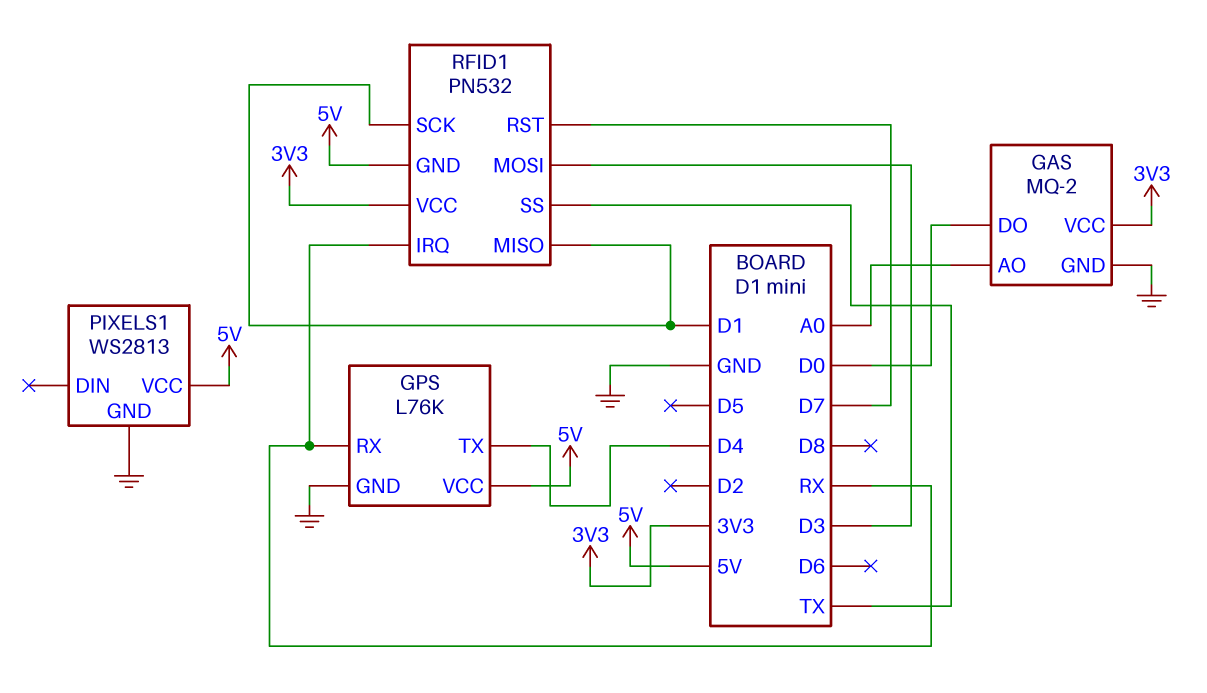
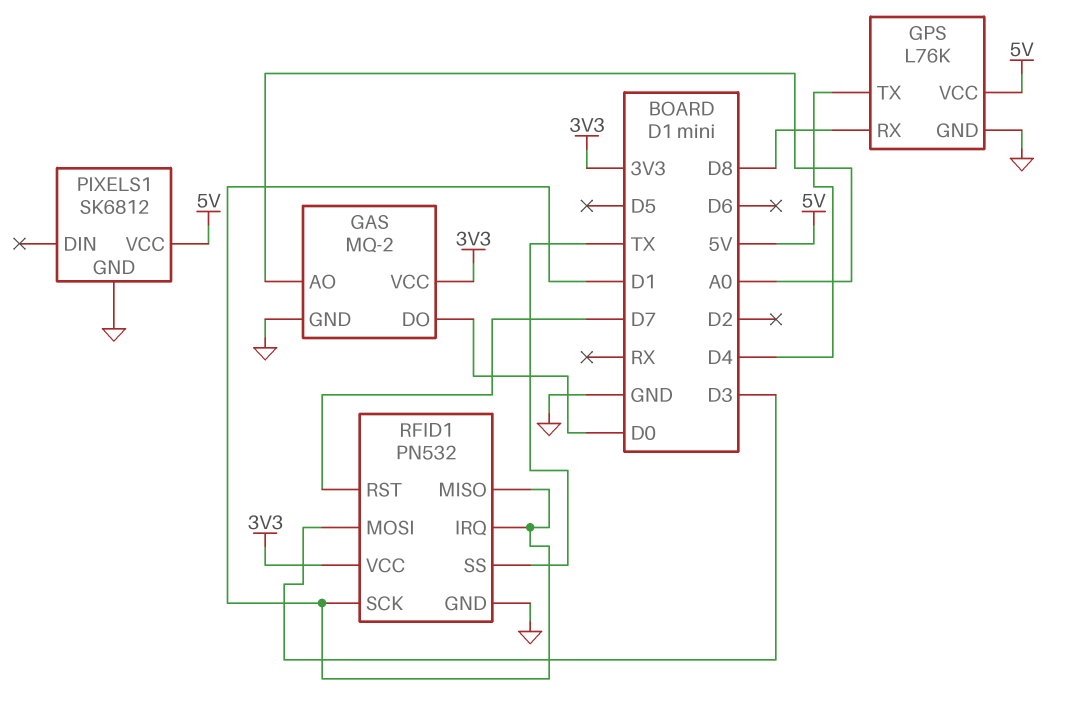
GPS pin RX: RX -> D8
PIXELS1: WS2813 -> SK6812
RFID1 pin GND: 5V -> GND
RFID1 pin IRQ: RX -> D1

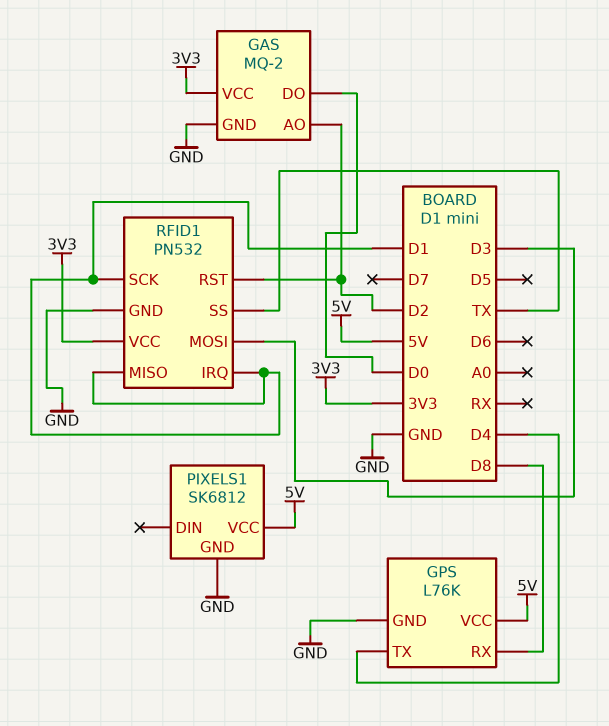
GAS pin AO: A0 -> D2
RFID1 pin RST: D7 -> D2

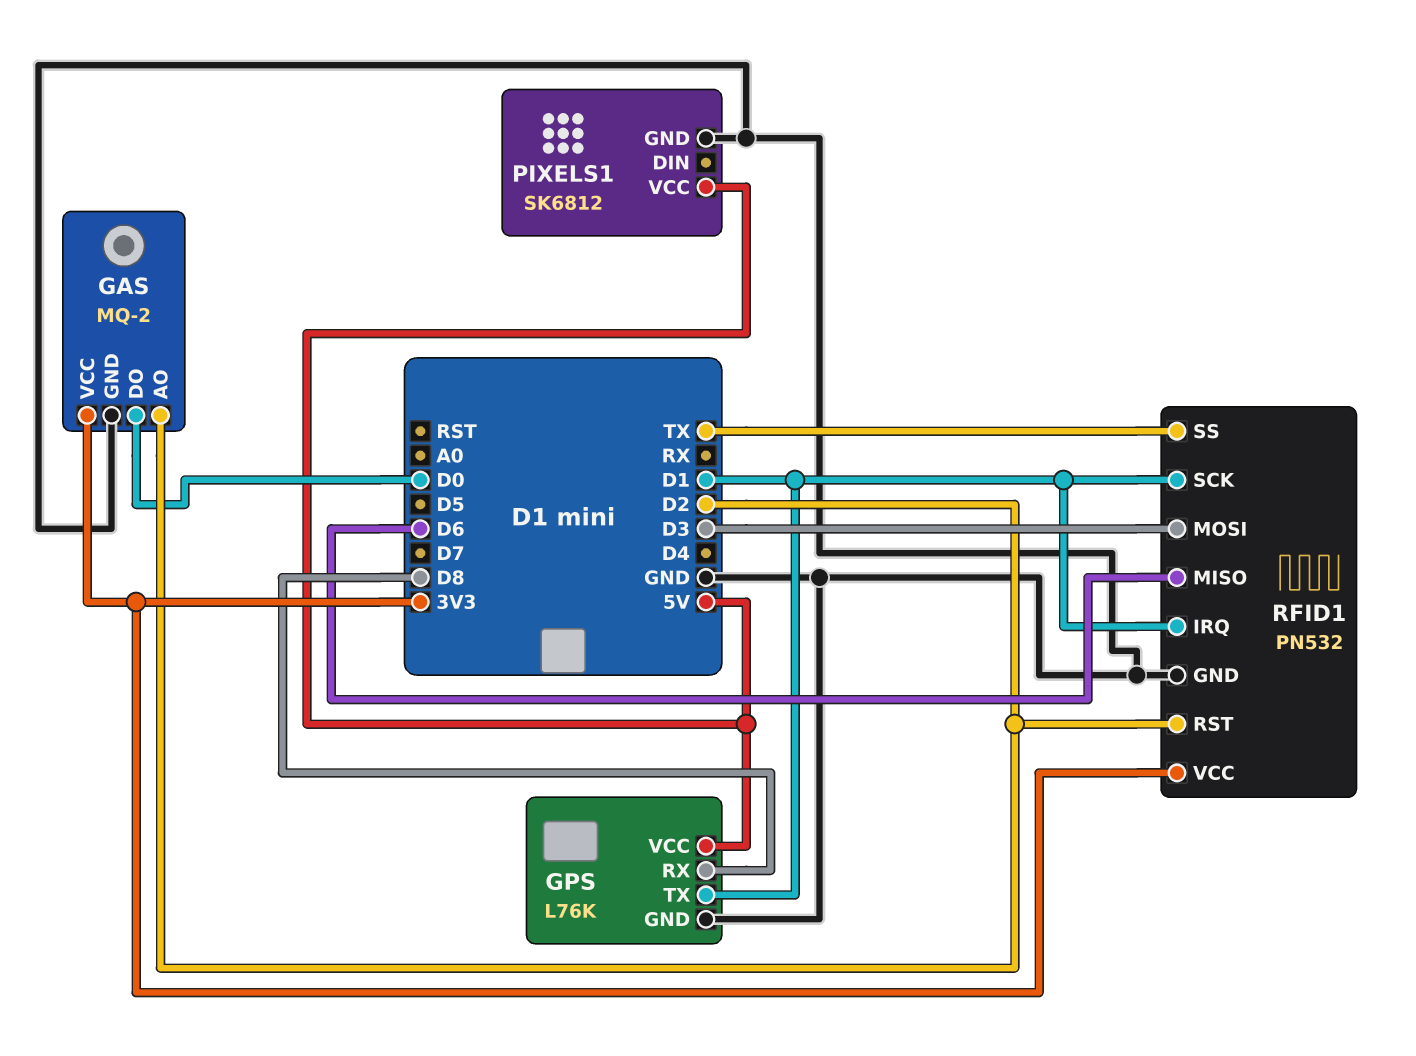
GPS pin TX: D4 -> D1
RFID1 pin MISO: D1 -> D6

